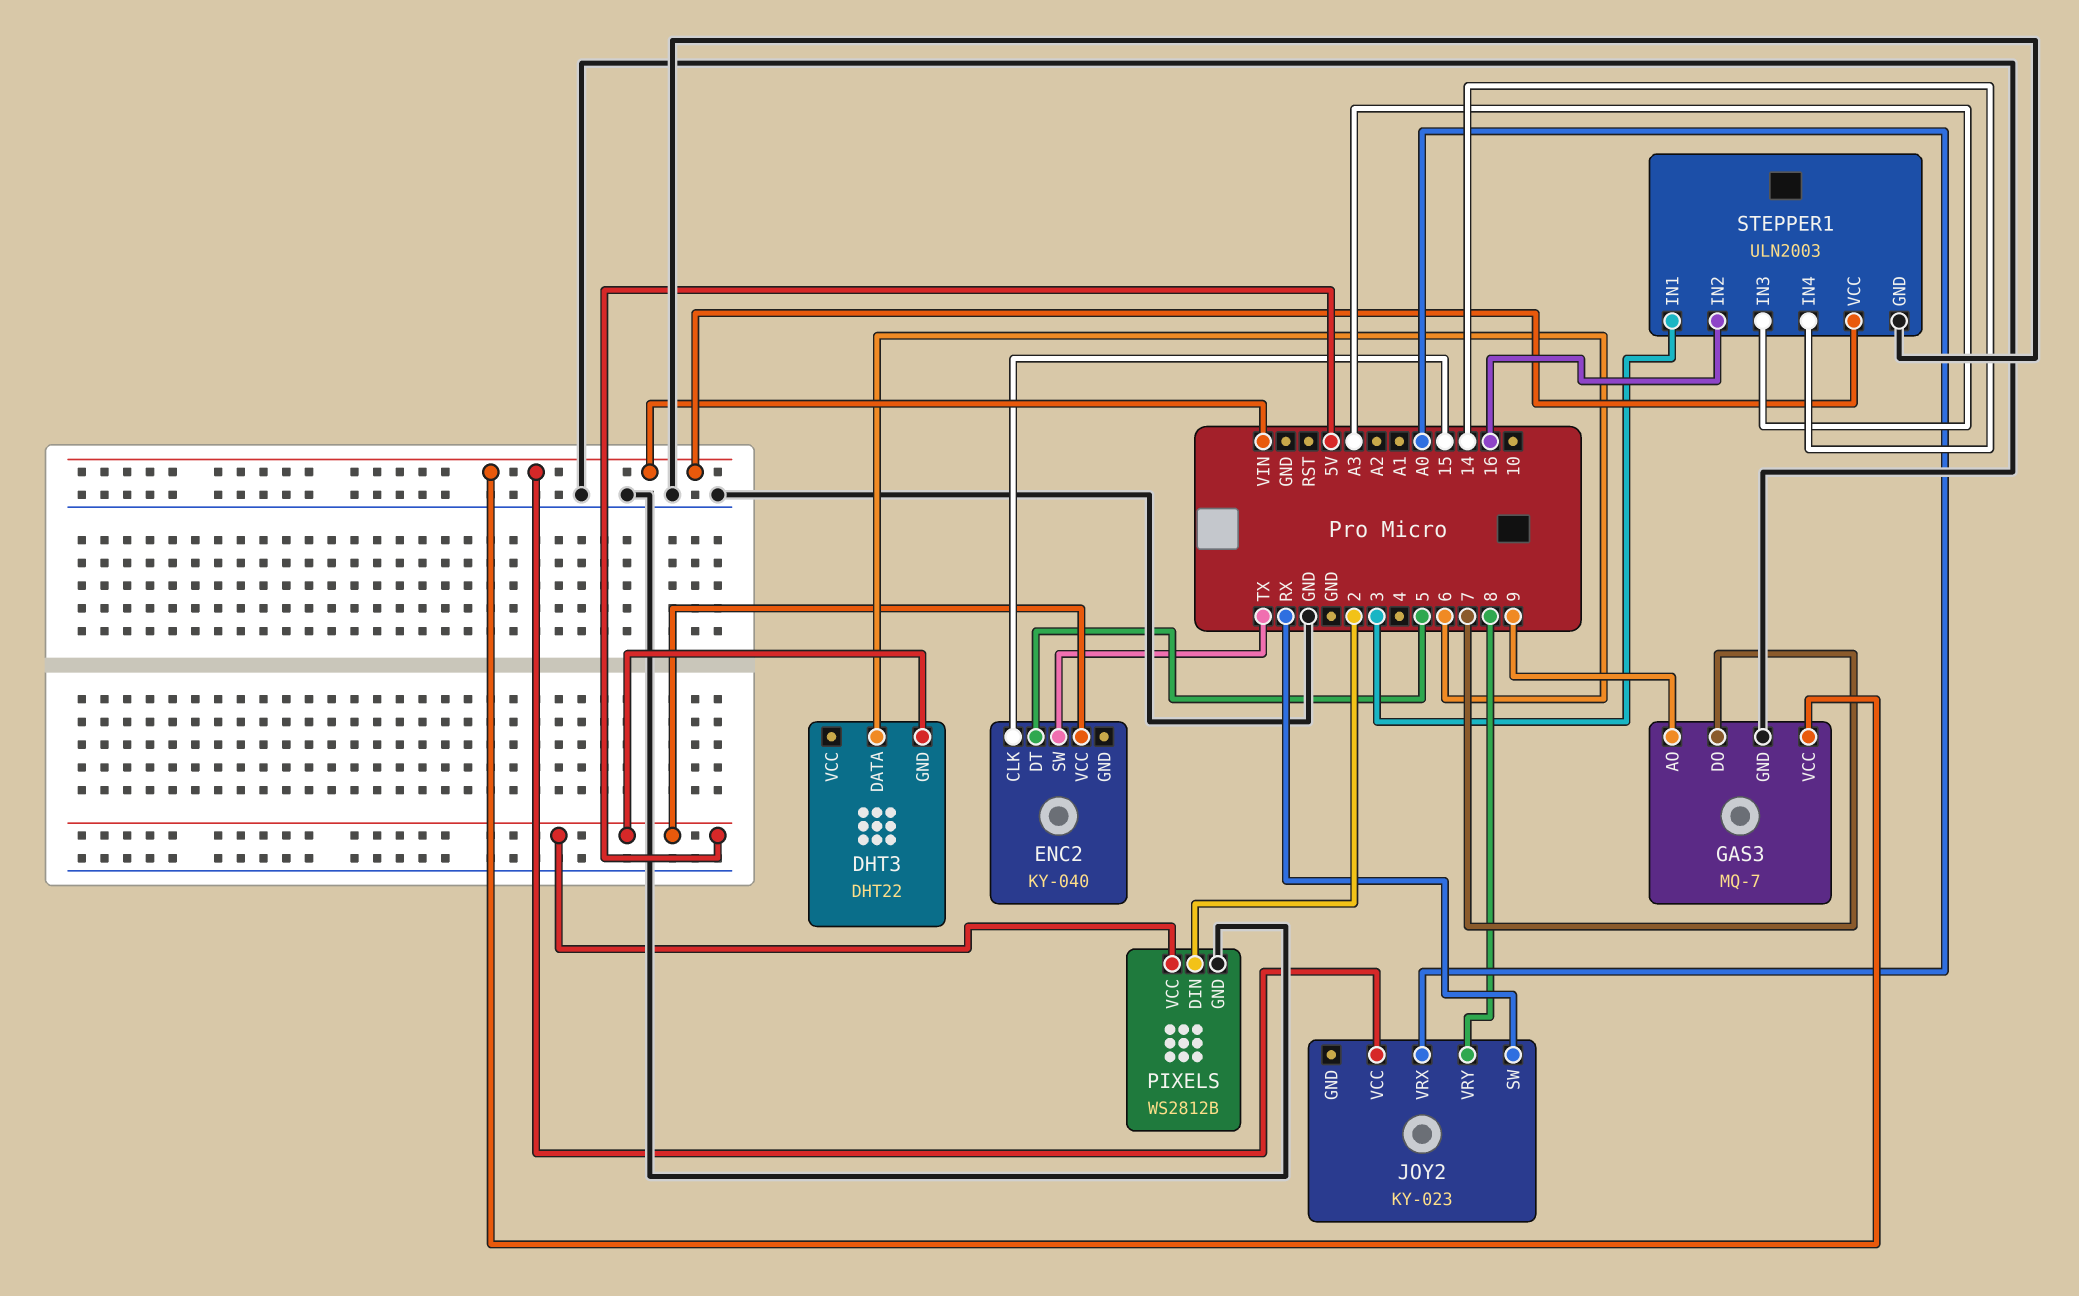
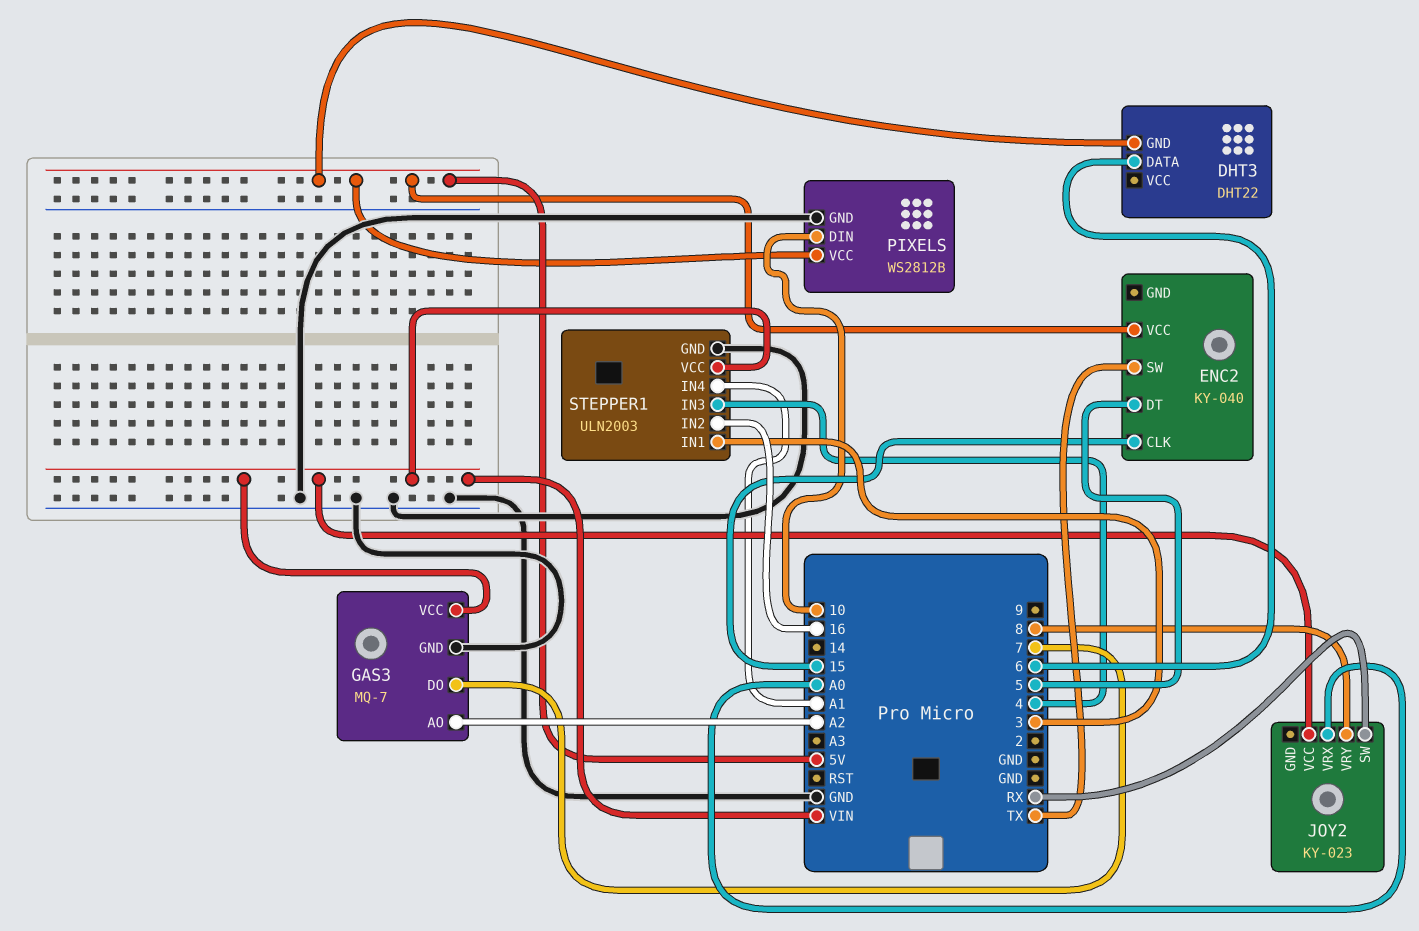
GAS3 pin AO: 9 -> A2
PIXELS pin DIN: 2 -> 10
STEPPER1 pin IN3: A3 -> 4
STEPPER1 pin IN4: 14 -> A1

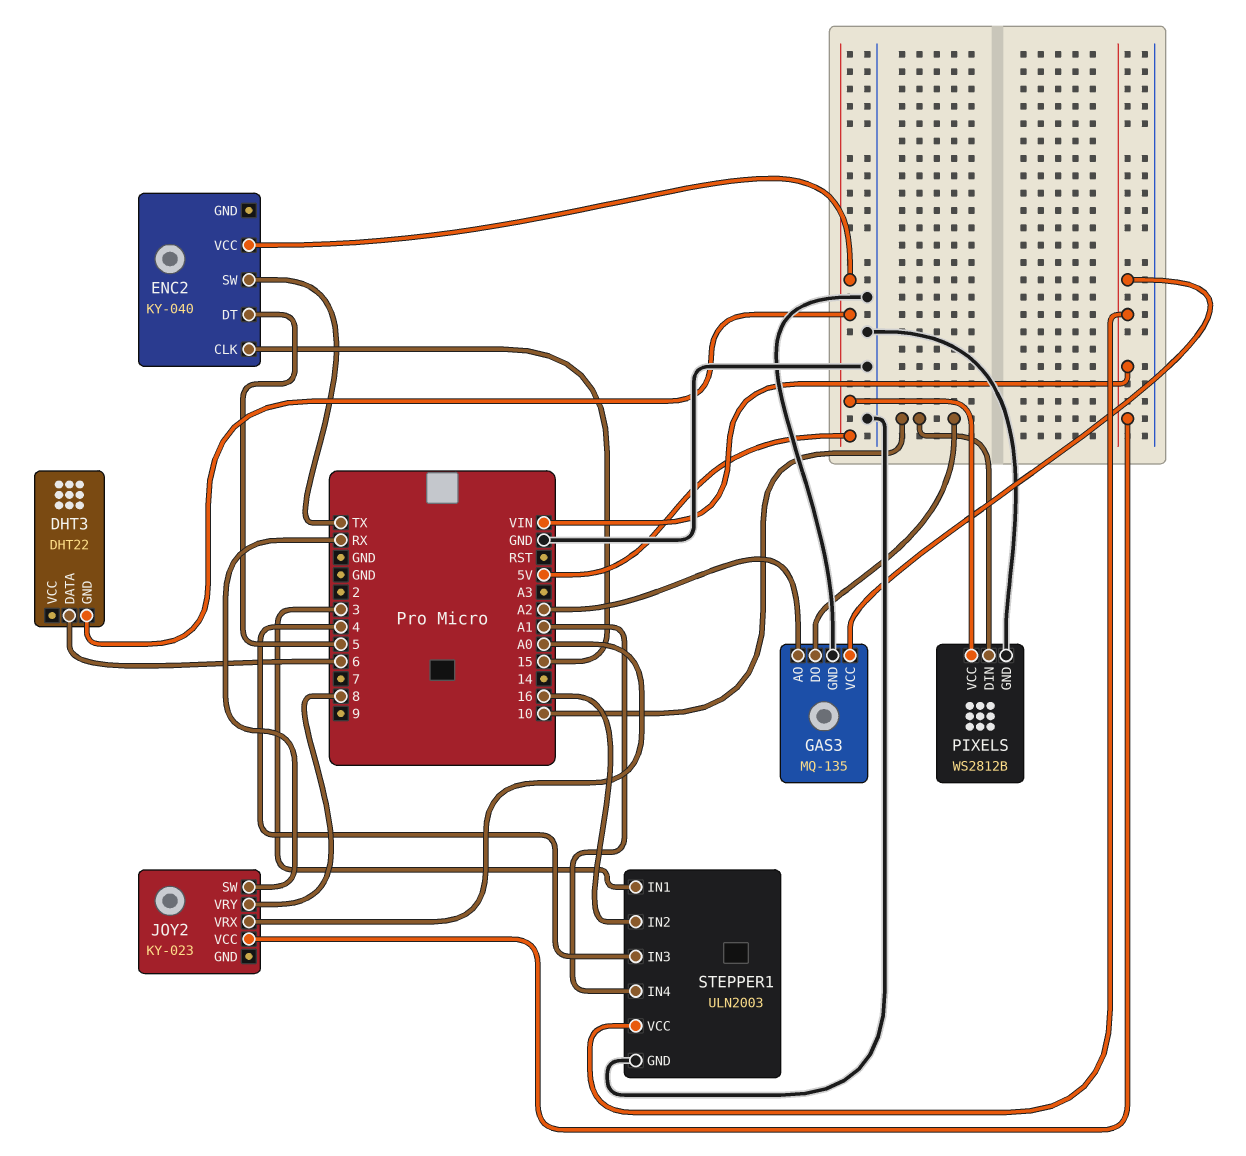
GAS3: MQ-7 -> MQ-135
GAS3 pin DO: 7 -> 10

